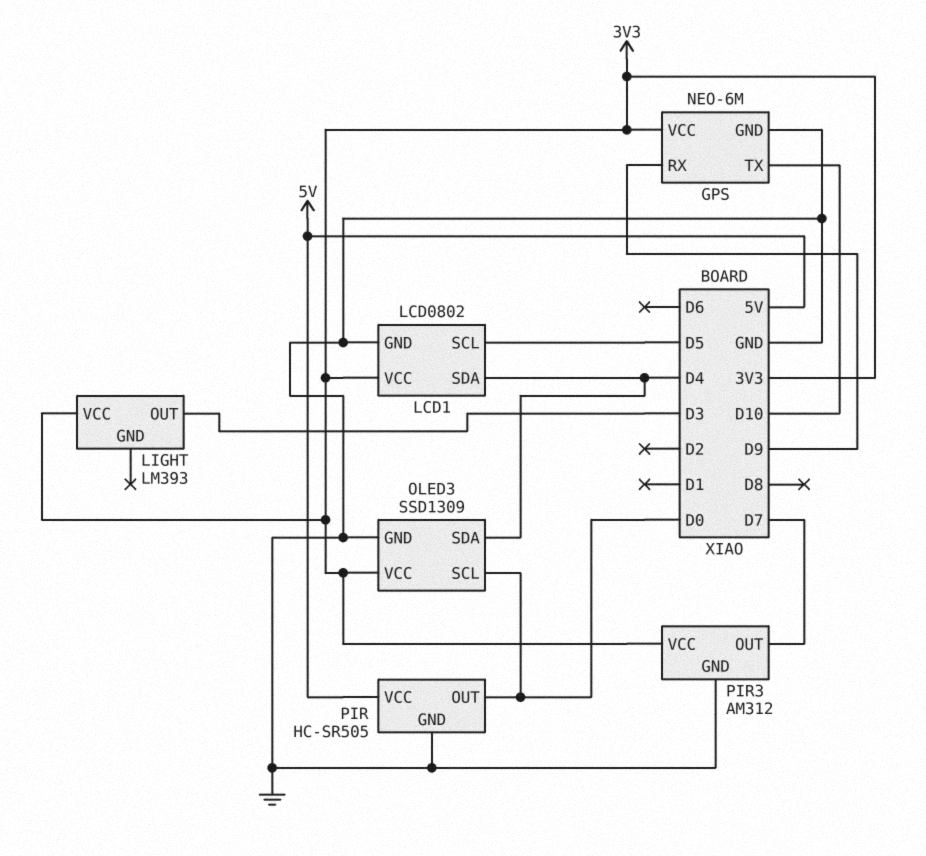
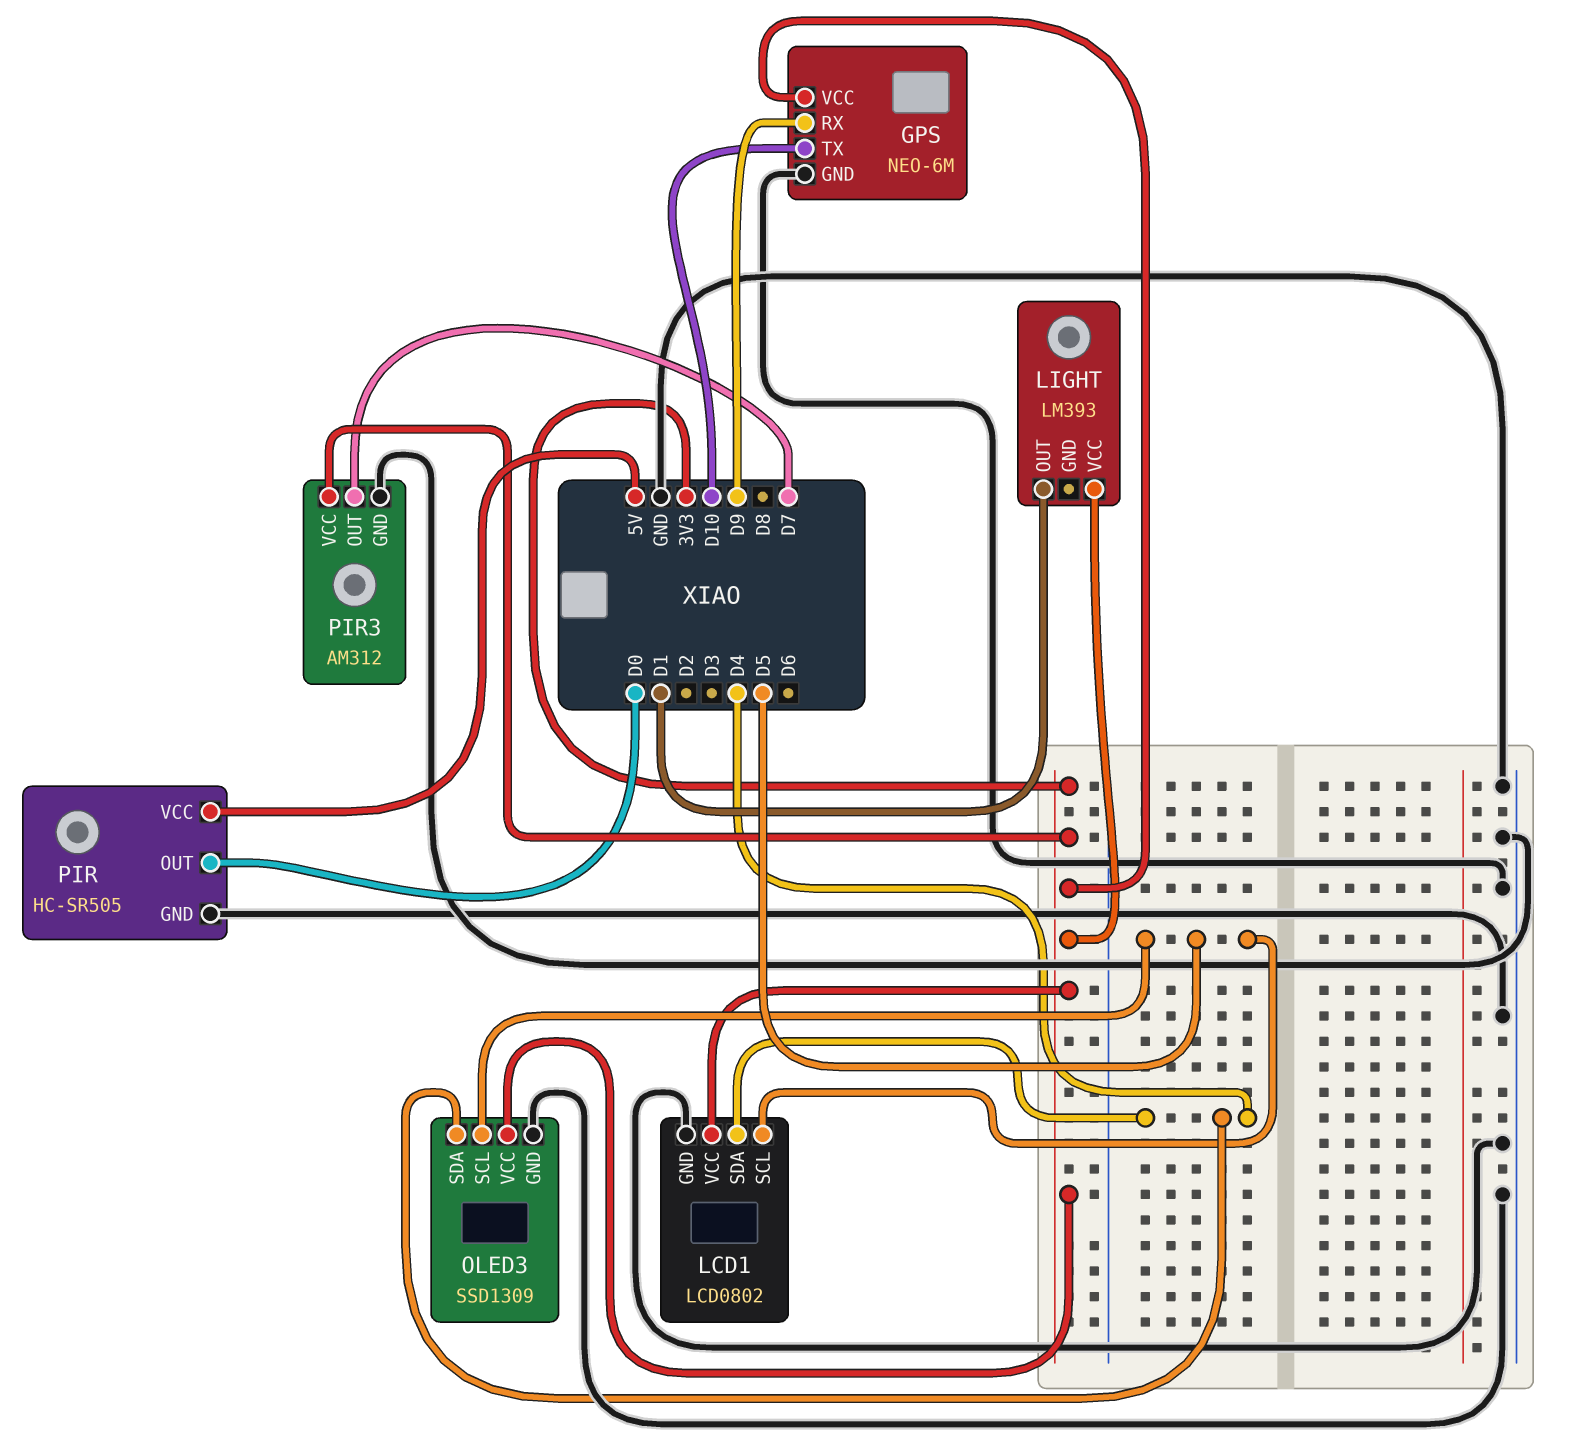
LIGHT pin OUT: D3 -> D1
OLED3 pin SCL: D0 -> D5

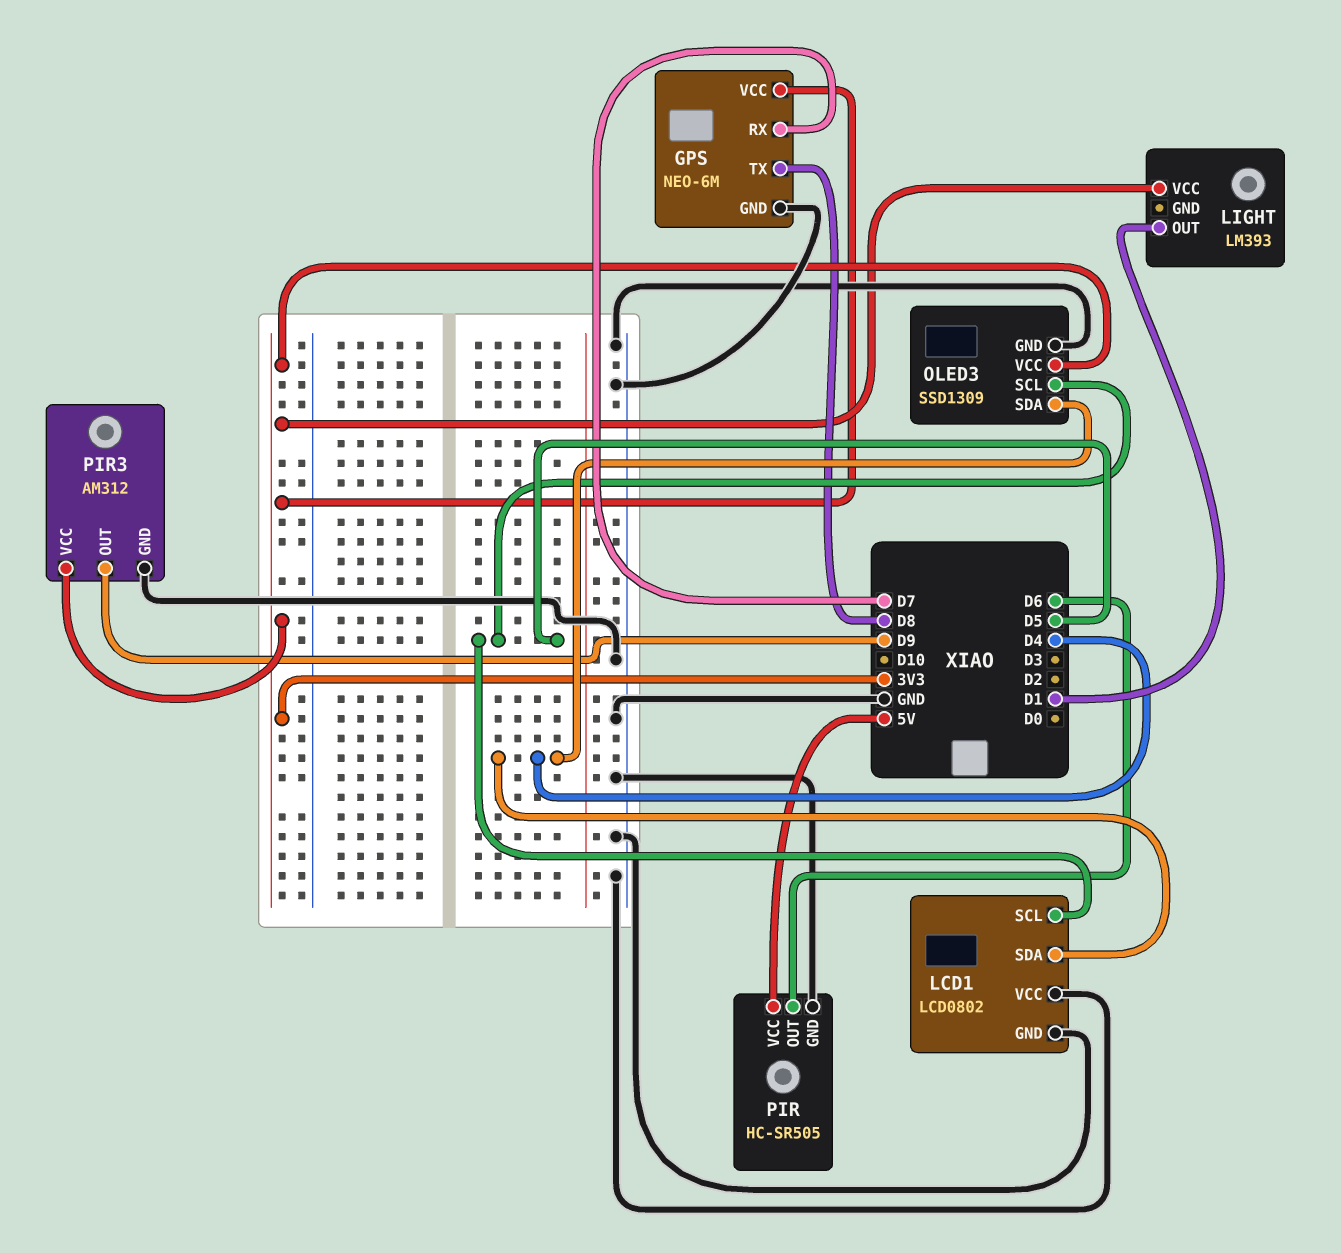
GPS pin RX: D9 -> D7
GPS pin TX: D10 -> D8
LCD1 pin VCC: 3V3 -> GND
PIR pin OUT: D0 -> D6
PIR3 pin OUT: D7 -> D9

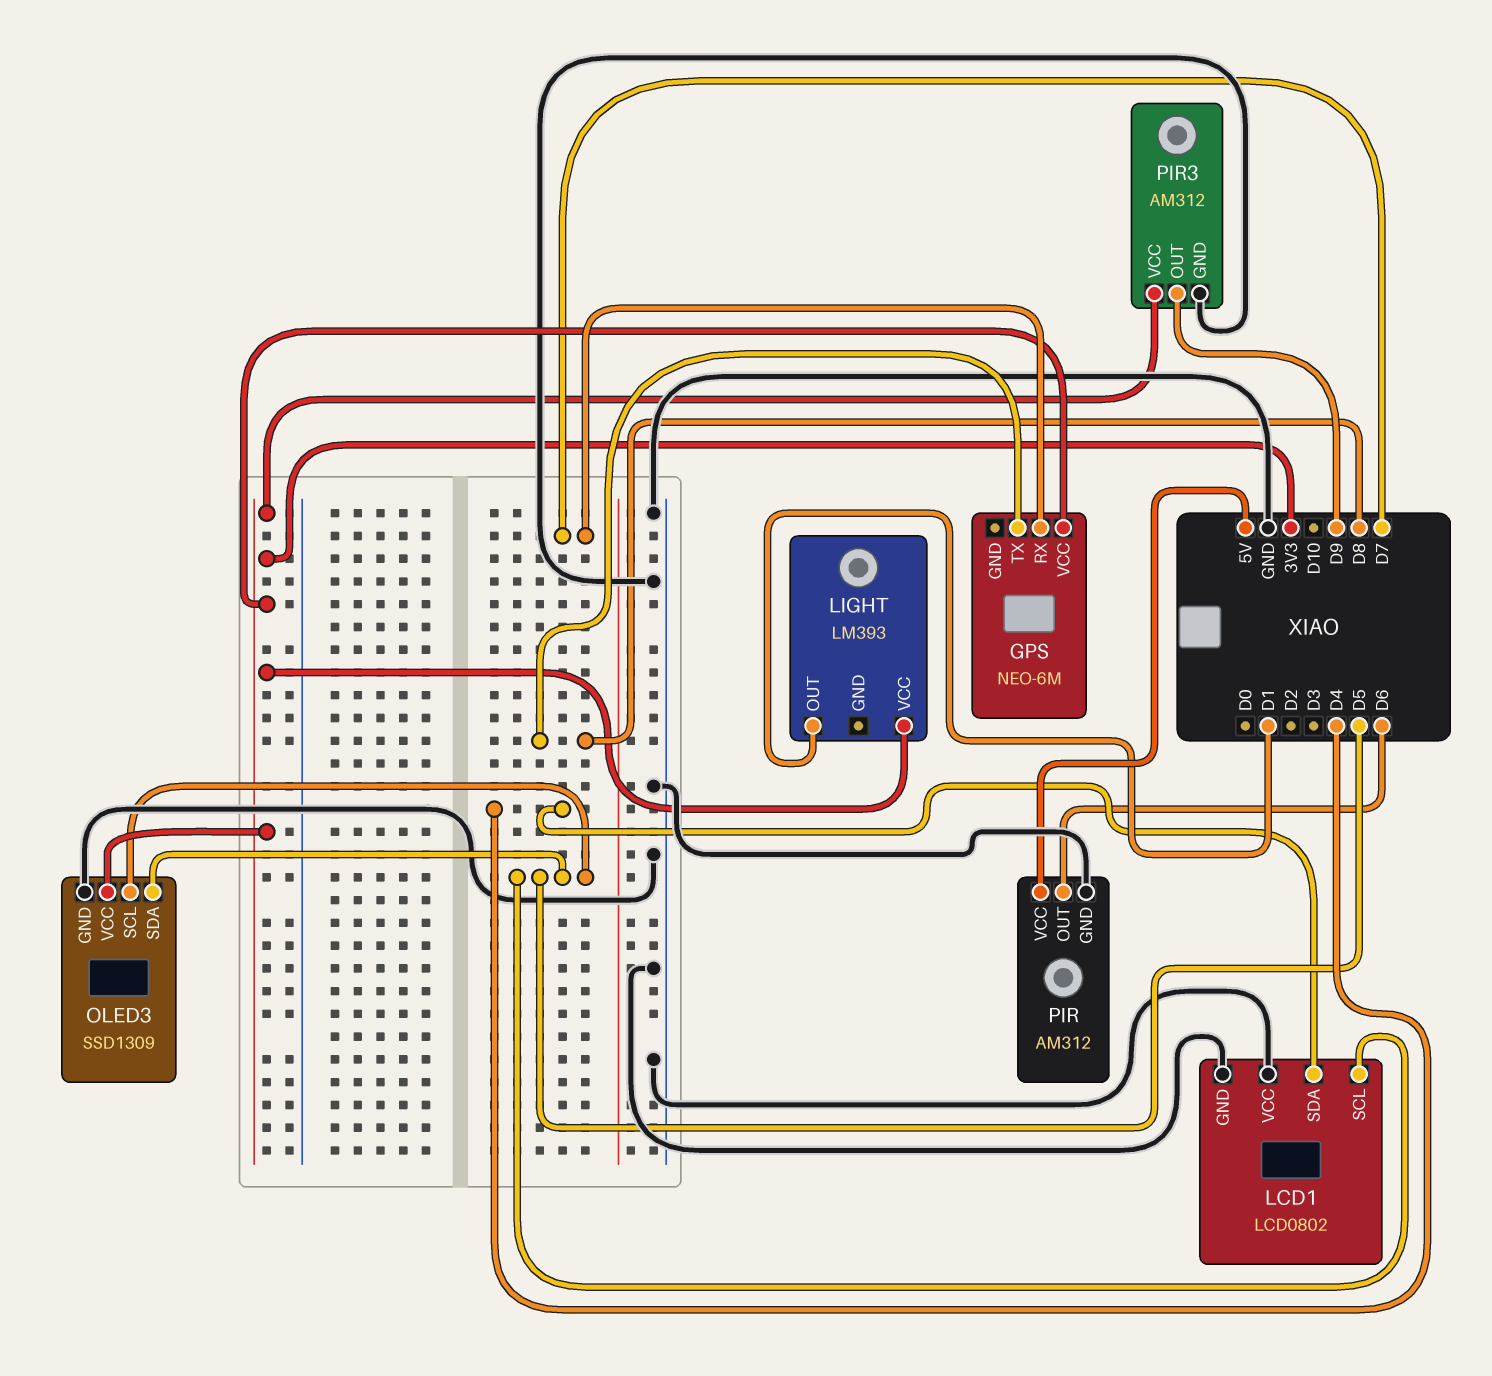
GPS pin GND: GND -> none
OLED3 pin SDA: D4 -> D5
PIR: HC-SR505 -> AM312

